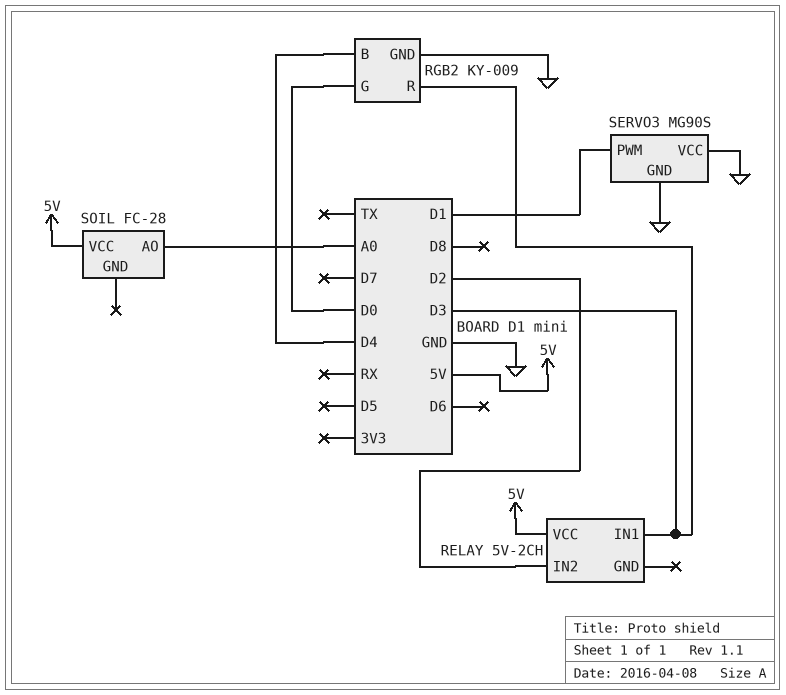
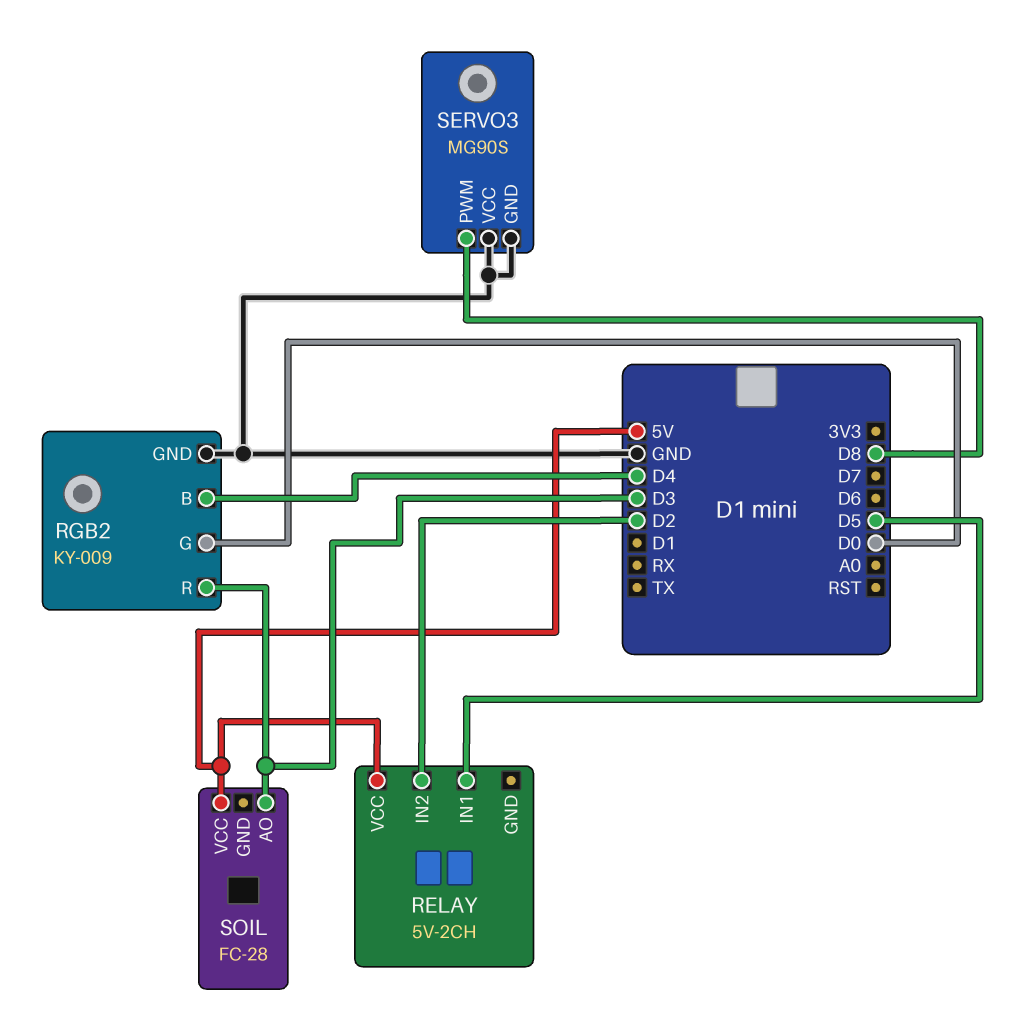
RELAY pin IN1: D3 -> D5
SERVO3 pin PWM: D1 -> D8
SOIL pin AO: A0 -> D3

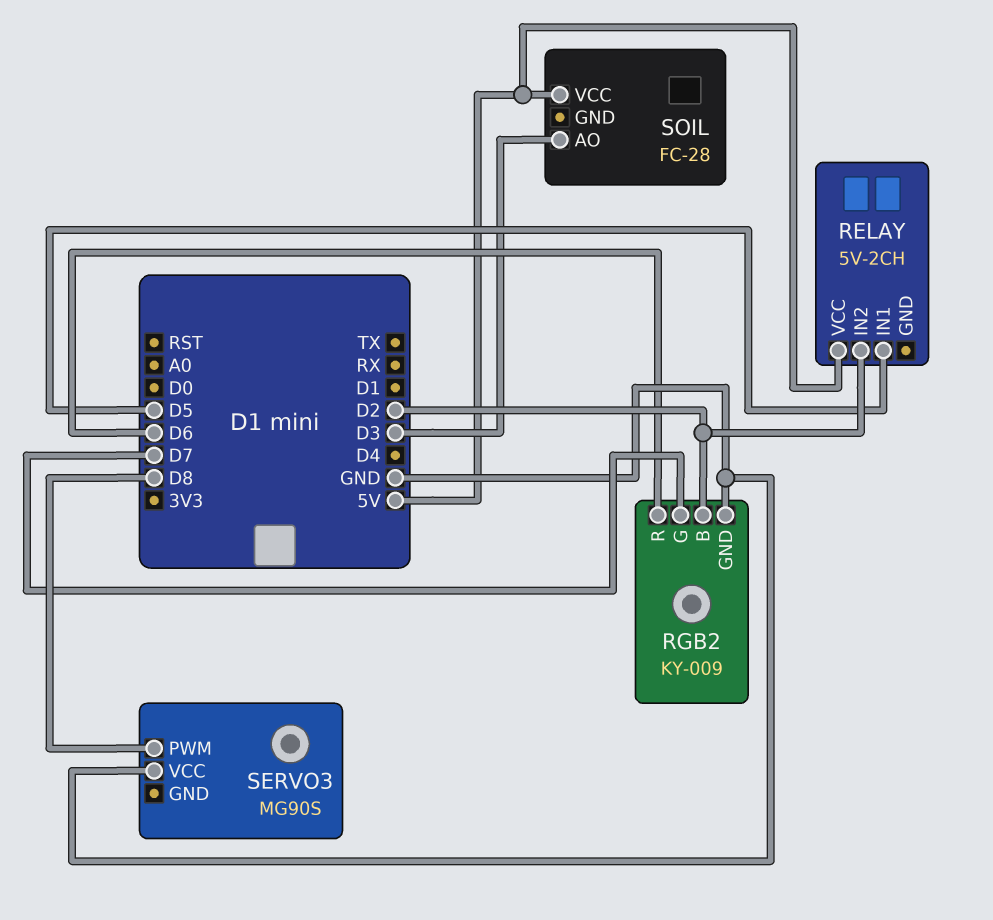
RGB2 pin B: D4 -> D2
RGB2 pin G: D0 -> D7
RGB2 pin R: D3 -> D6
SERVO3 pin GND: GND -> none

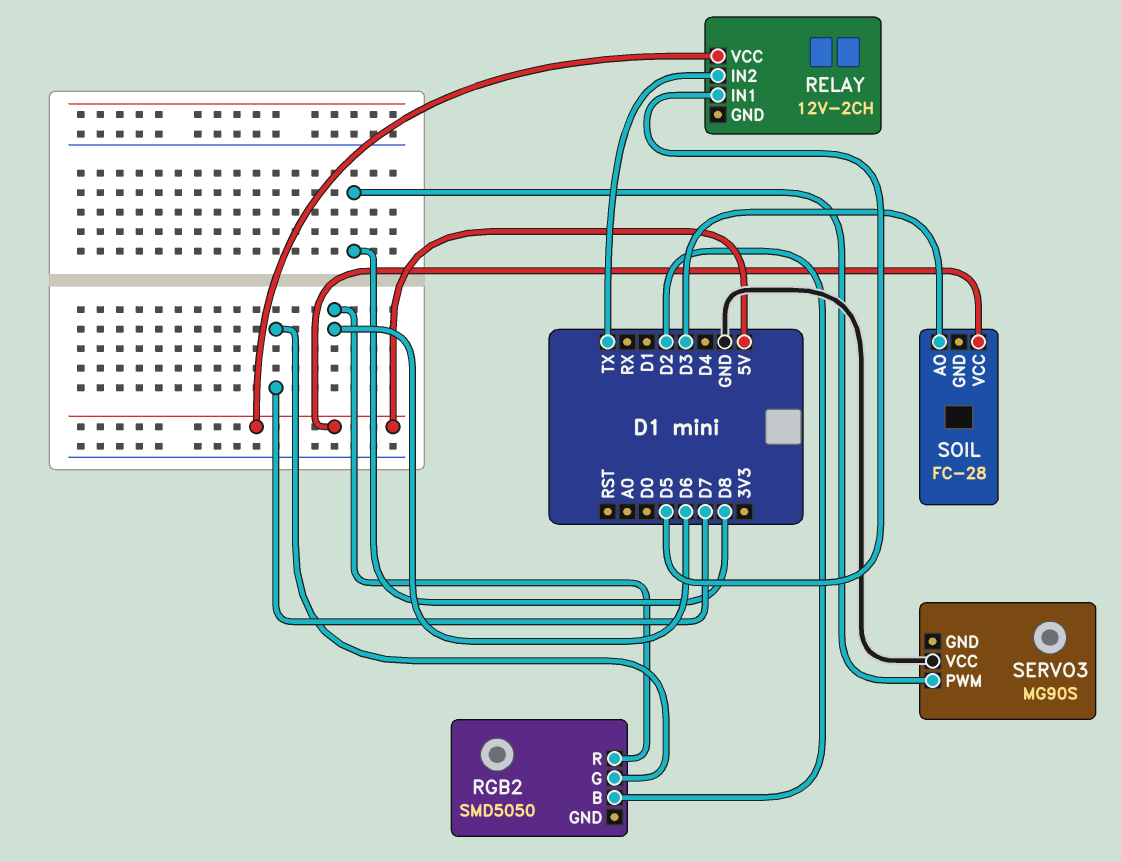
RELAY: 5V-2CH -> 12V-2CH
RELAY pin IN2: D2 -> TX
RGB2: KY-009 -> SMD5050
RGB2 pin GND: GND -> none

